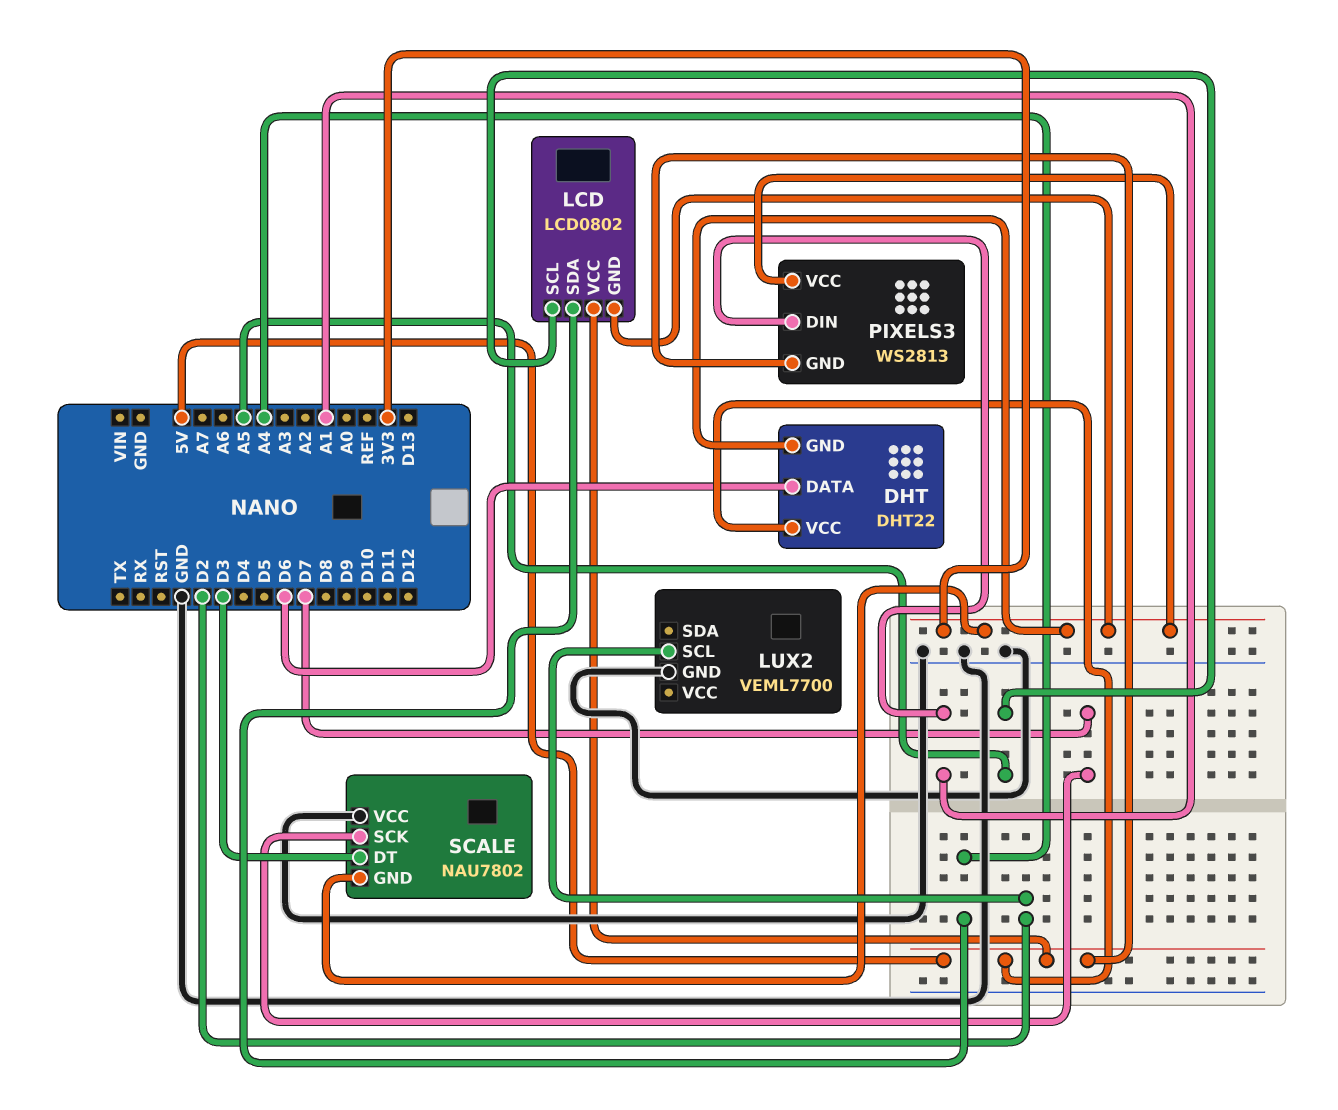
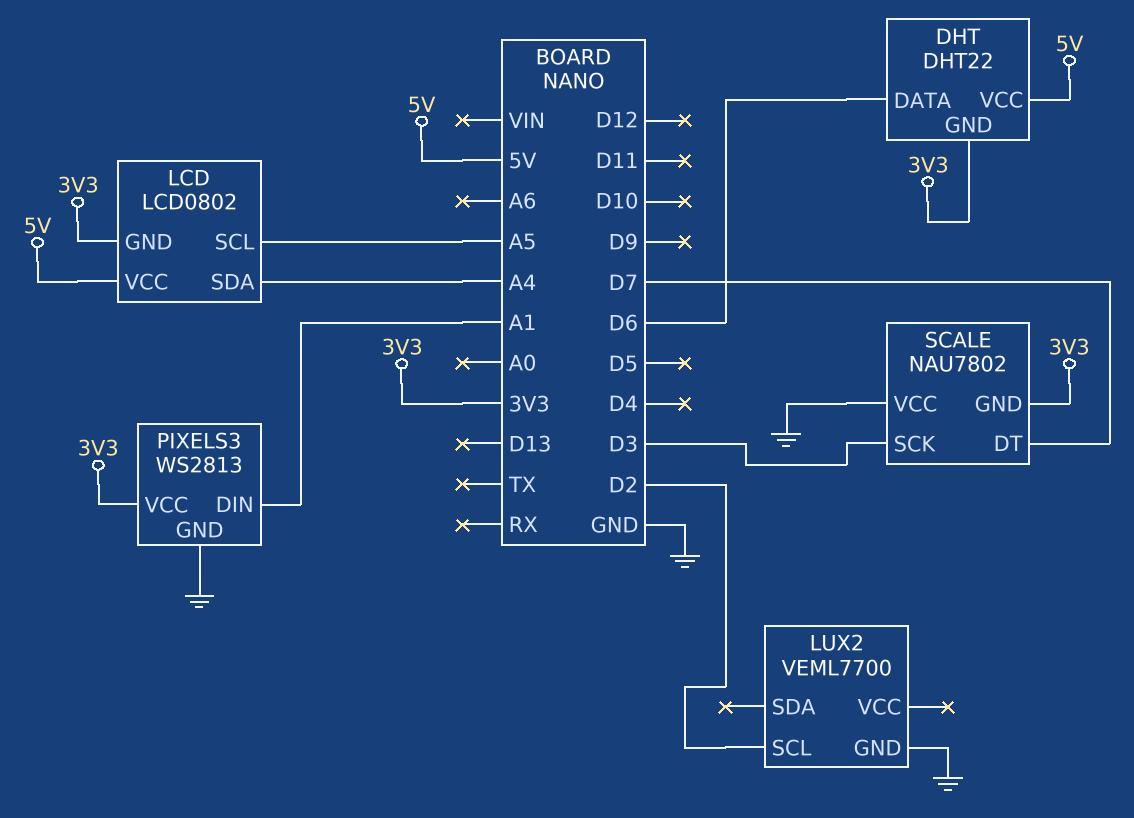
PIXELS3 pin GND: 5V -> GND
SCALE pin DT: D3 -> D7
SCALE pin SCK: D7 -> D3

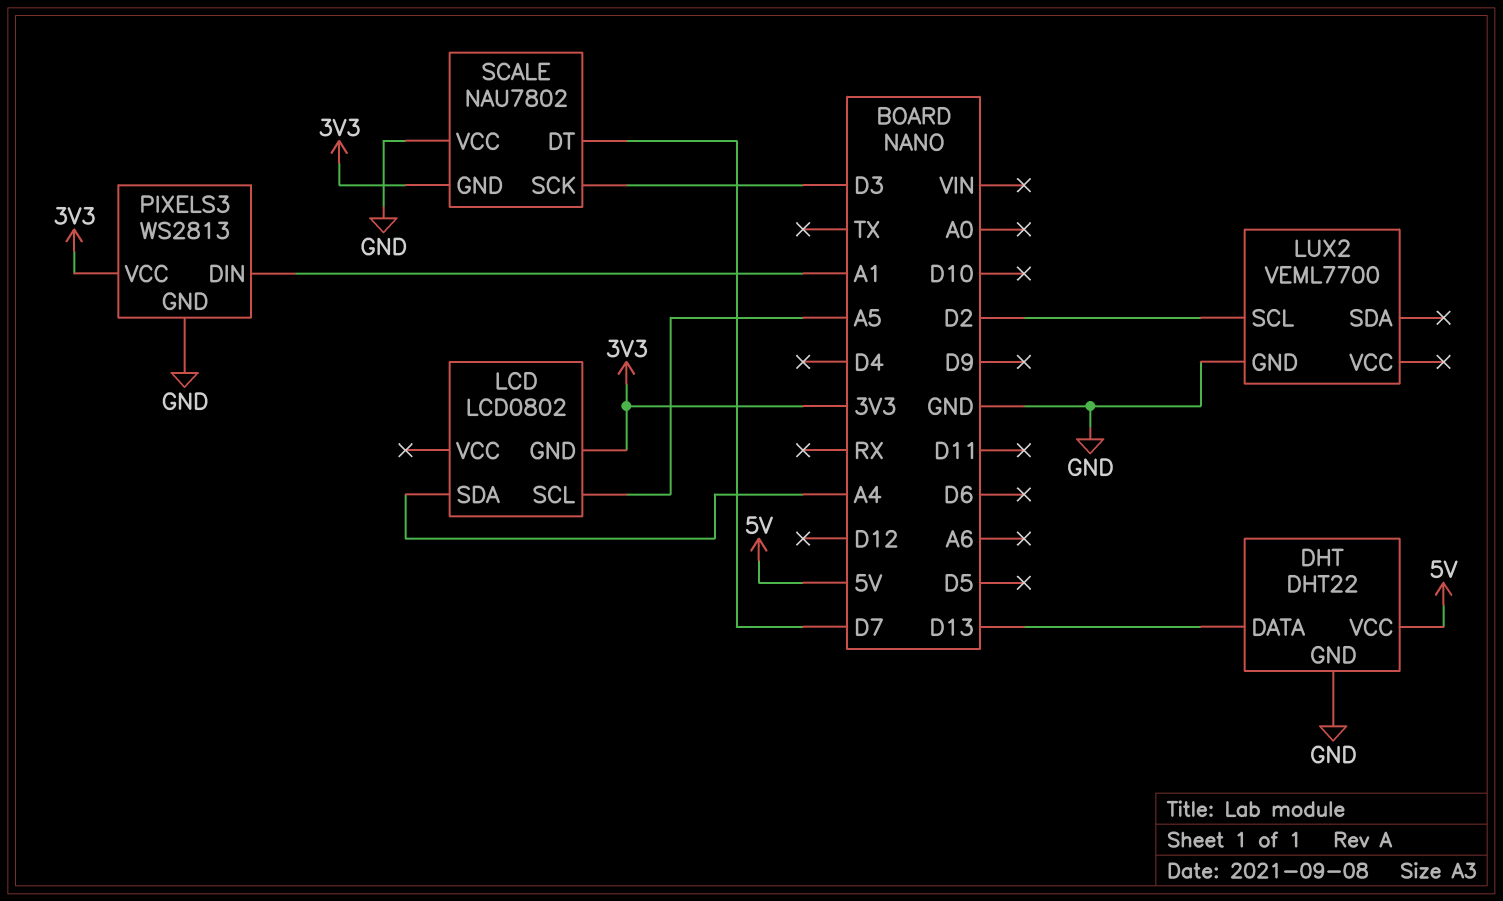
DHT pin DATA: D6 -> D13
DHT pin GND: 3V3 -> GND
LCD pin VCC: 5V -> none

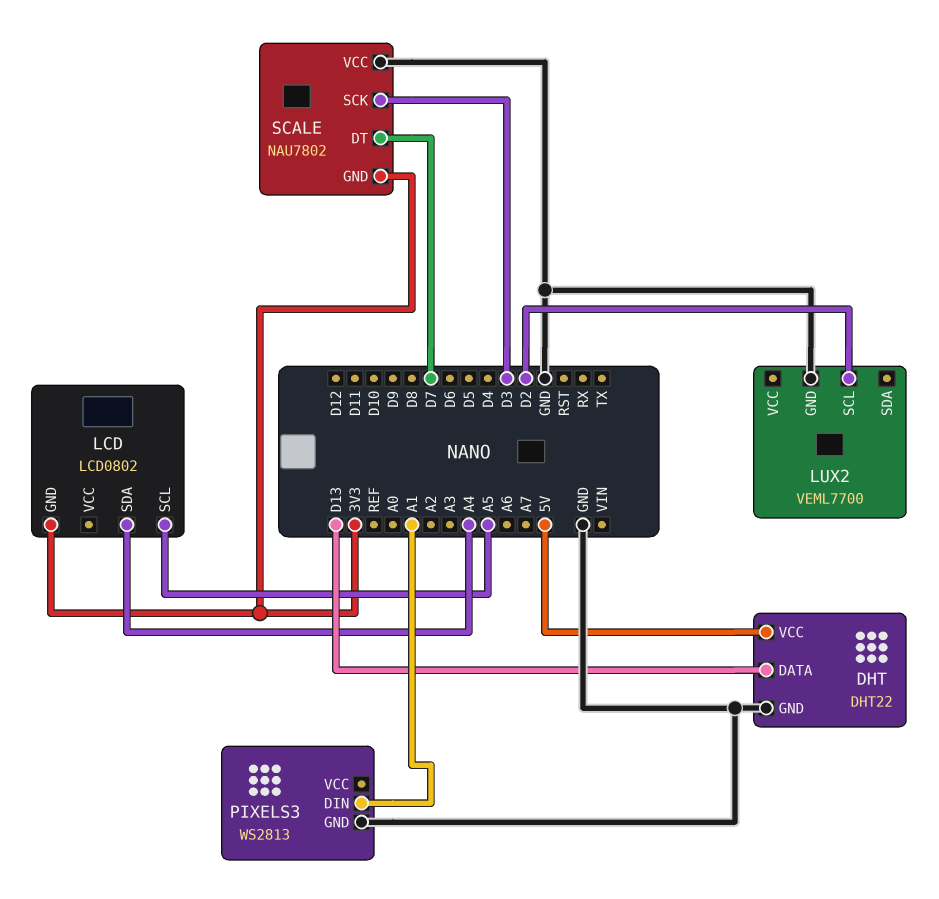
PIXELS3 pin VCC: 3V3 -> none

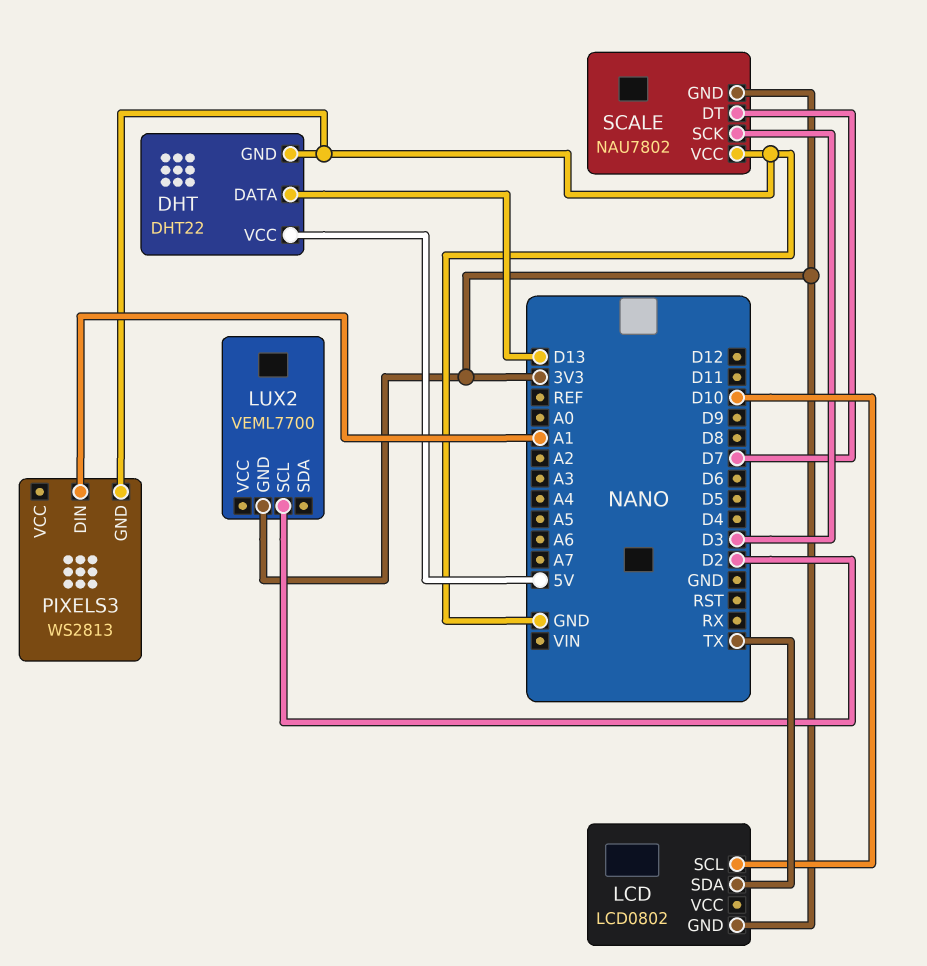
LCD pin SCL: A5 -> D10
LCD pin SDA: A4 -> TX
LUX2 pin GND: GND -> 3V3

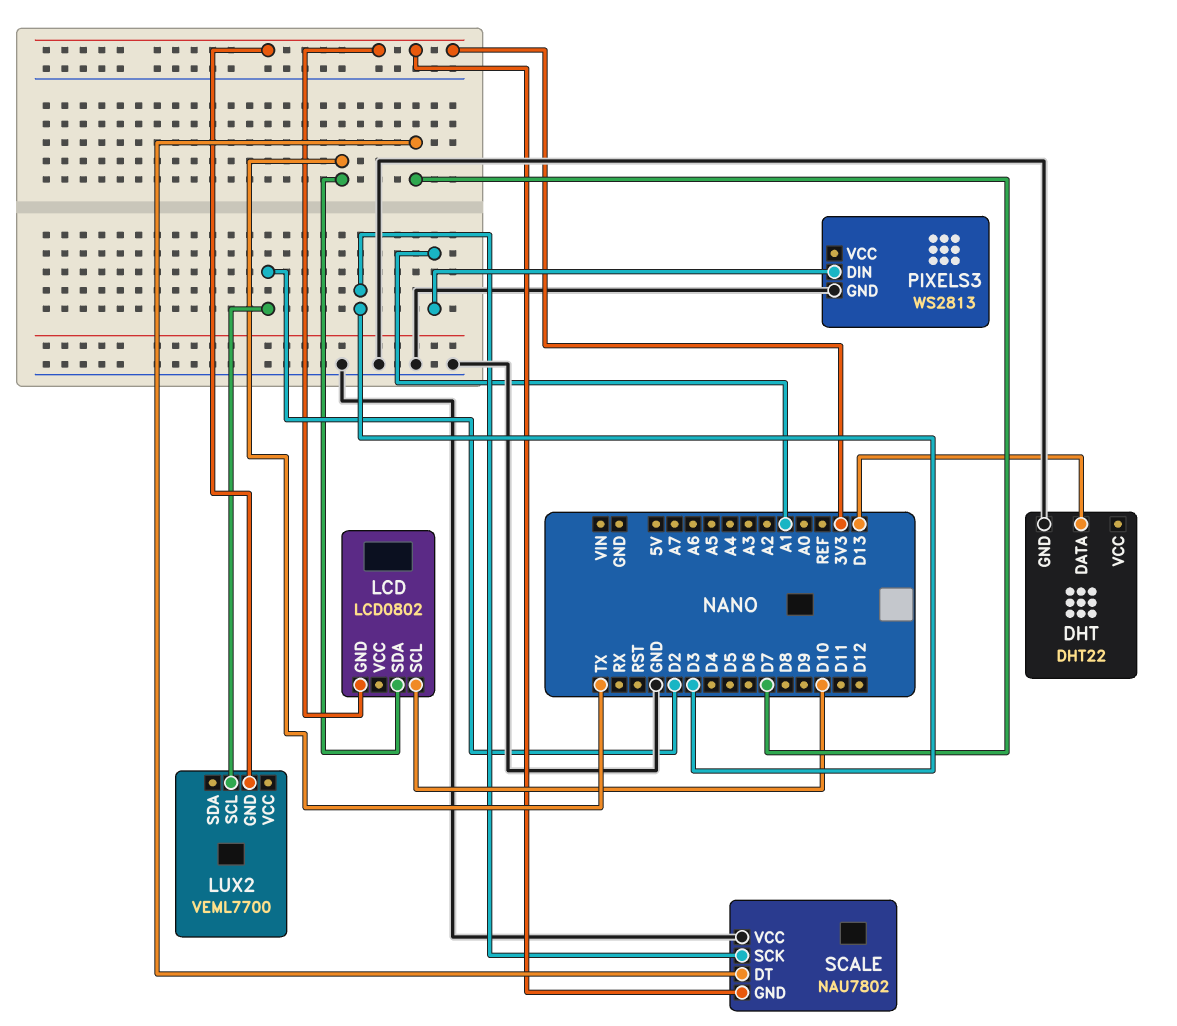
DHT pin VCC: 5V -> none

